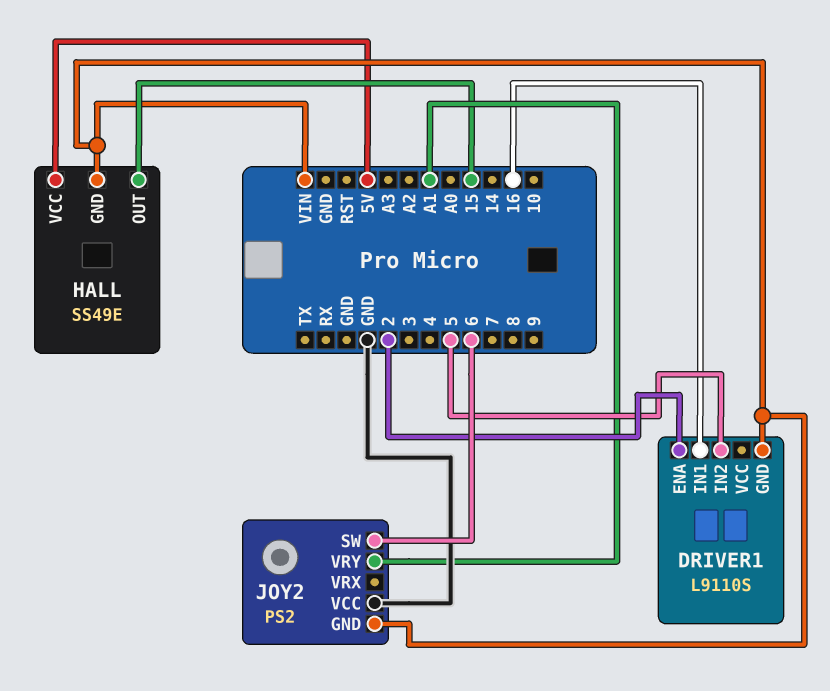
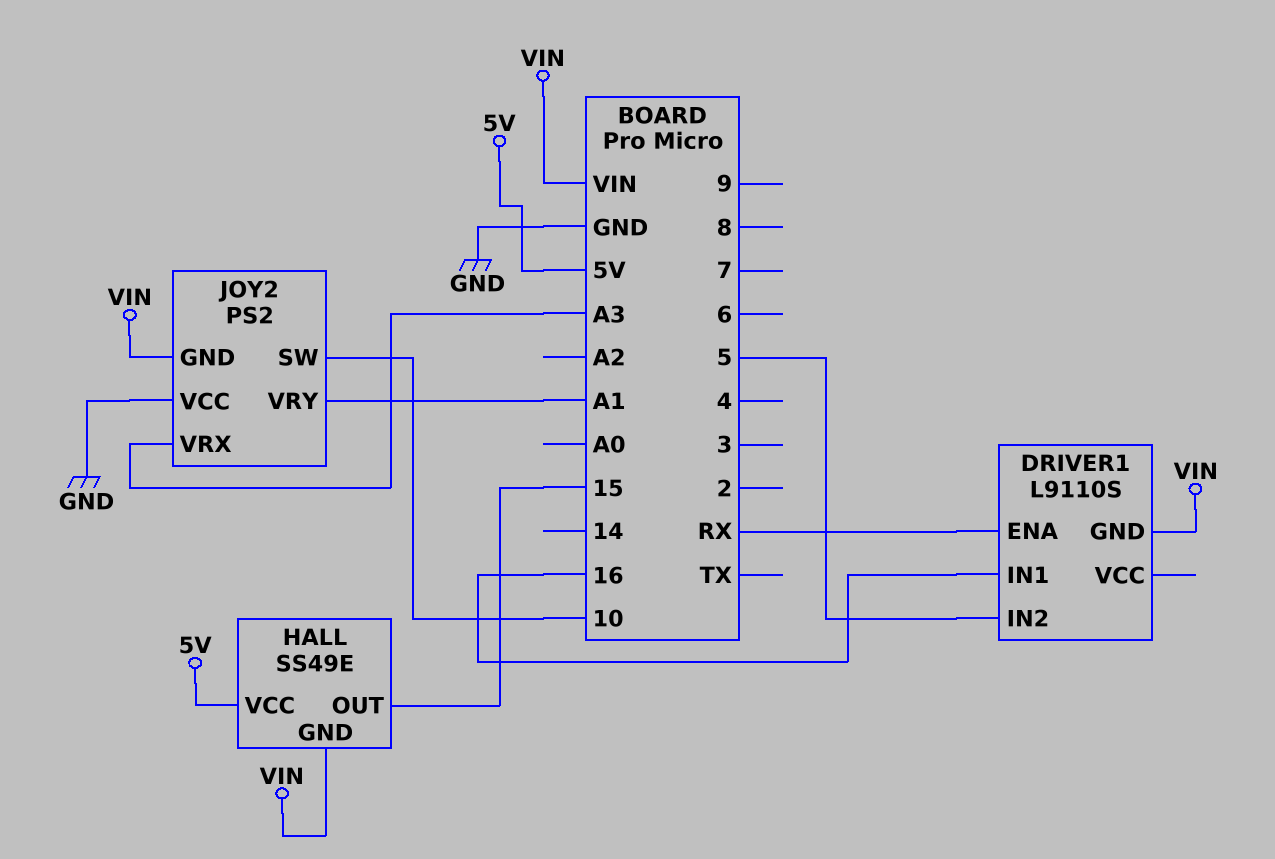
DRIVER1 pin ENA: 2 -> RX
JOY2 pin SW: 6 -> 10
JOY2 pin VRX: none -> A3

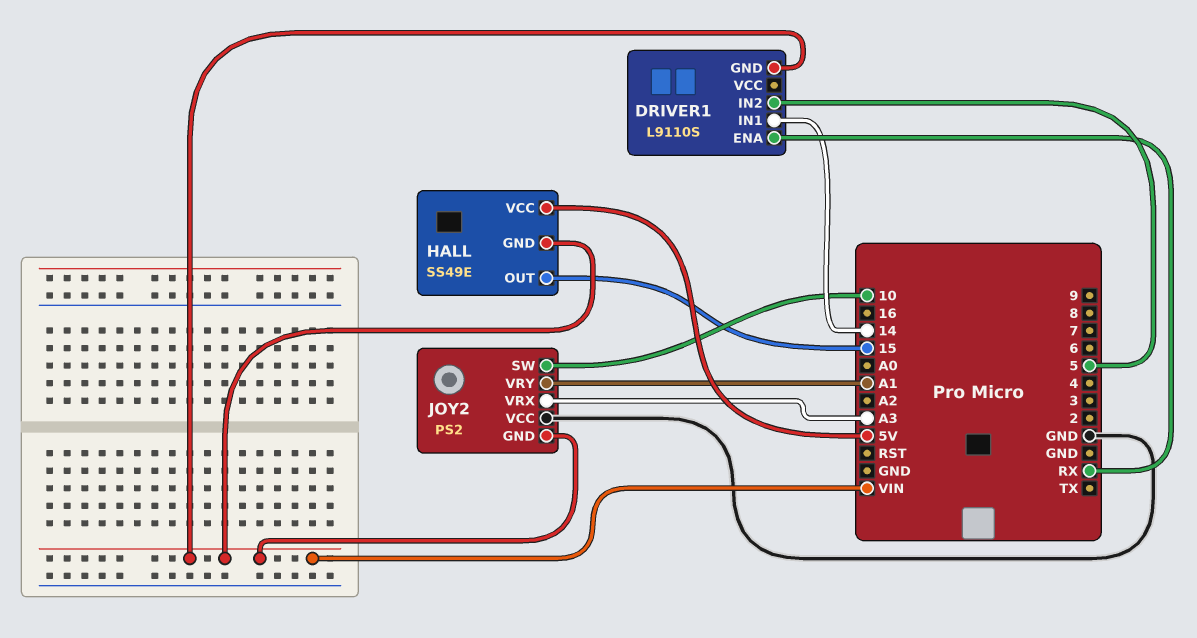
DRIVER1 pin IN1: 16 -> 14

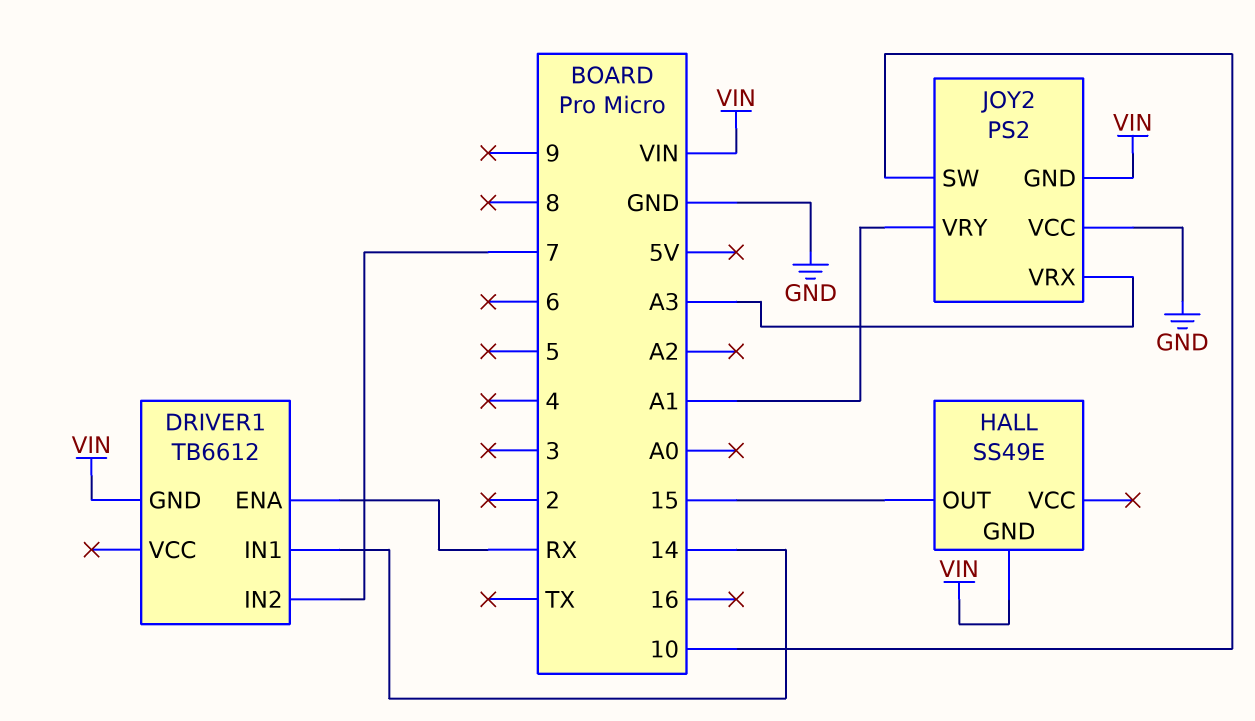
DRIVER1: L9110S -> TB6612
DRIVER1 pin IN2: 5 -> 7
HALL pin VCC: 5V -> none

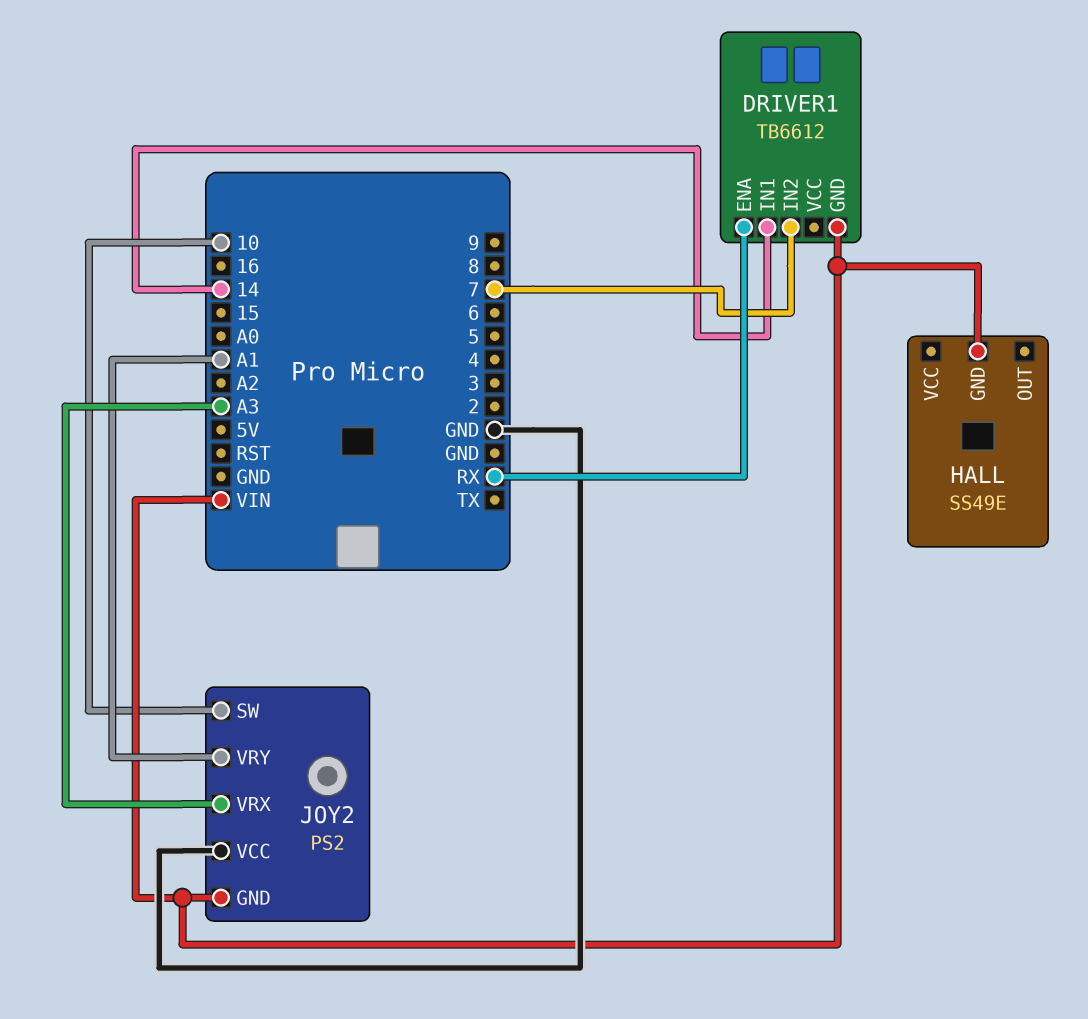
HALL pin OUT: 15 -> none

